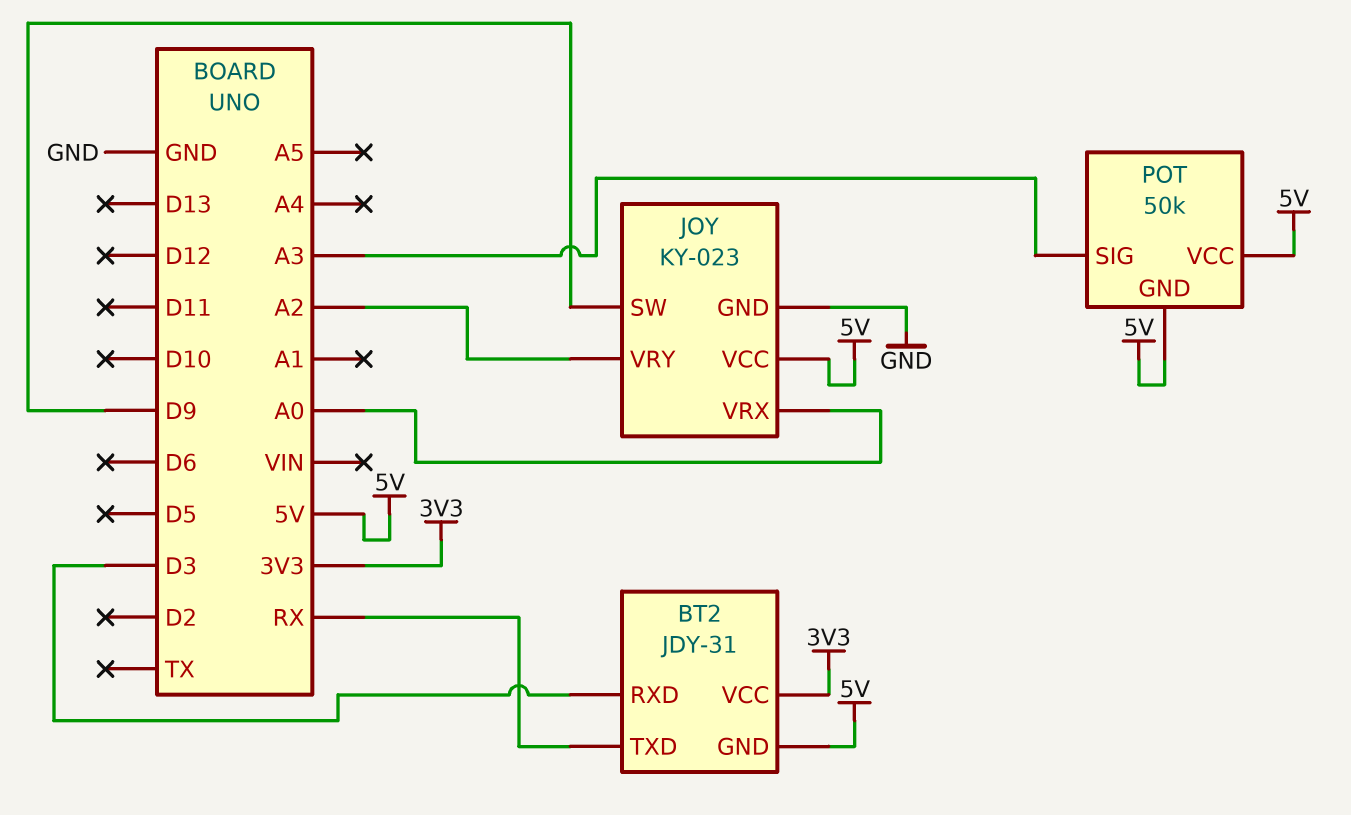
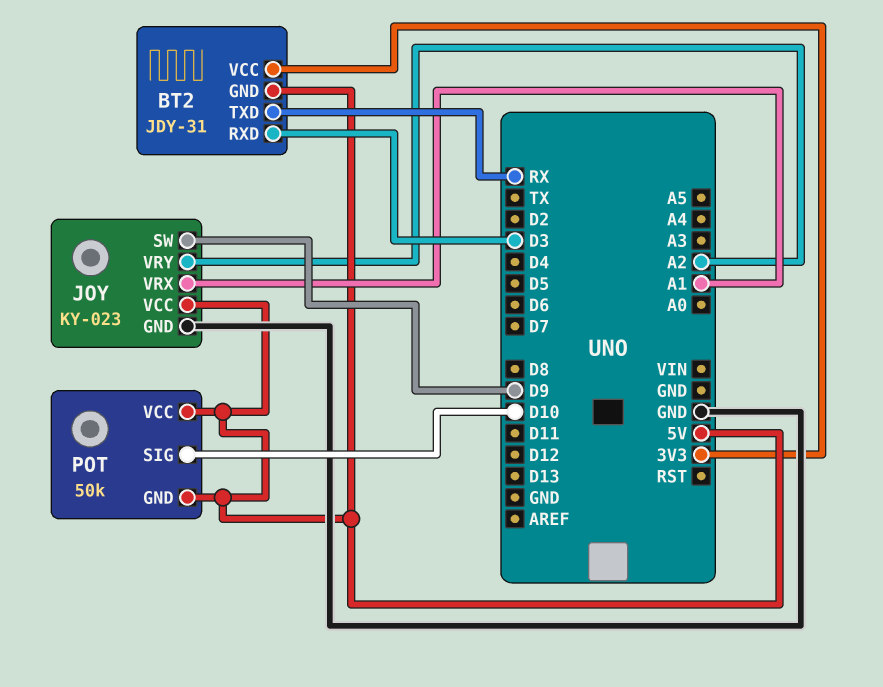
JOY pin VRX: A0 -> A1
POT pin SIG: A3 -> D10

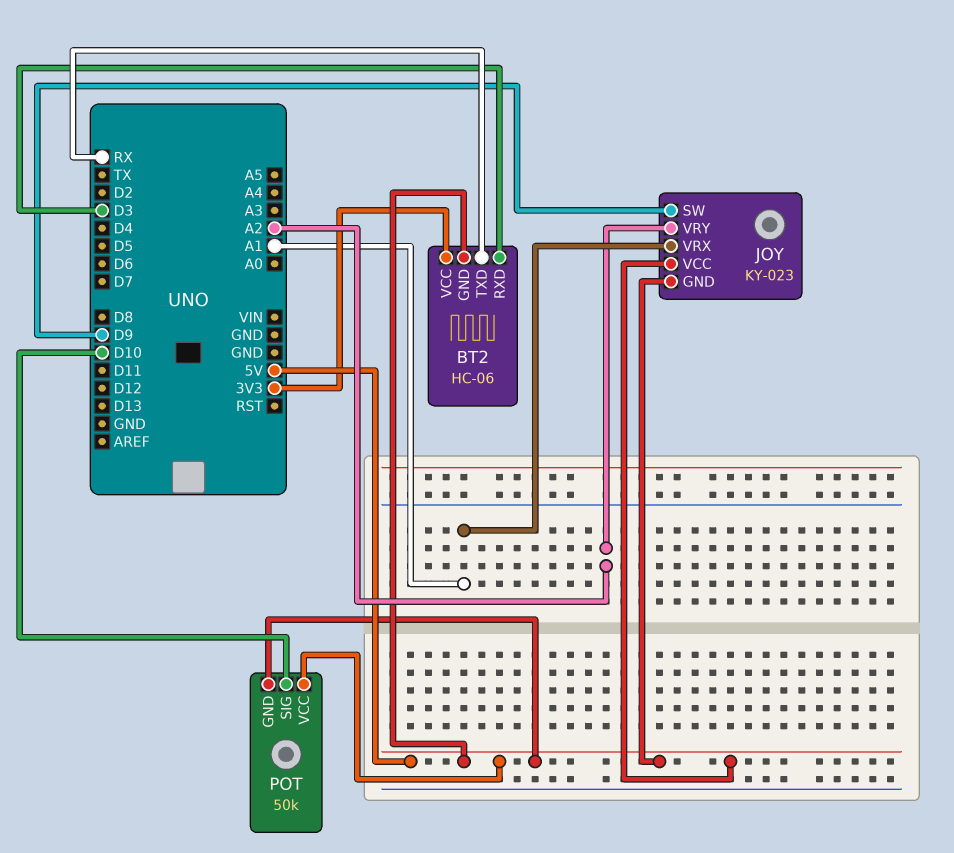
BT2: JDY-31 -> HC-06
JOY pin GND: GND -> 5V

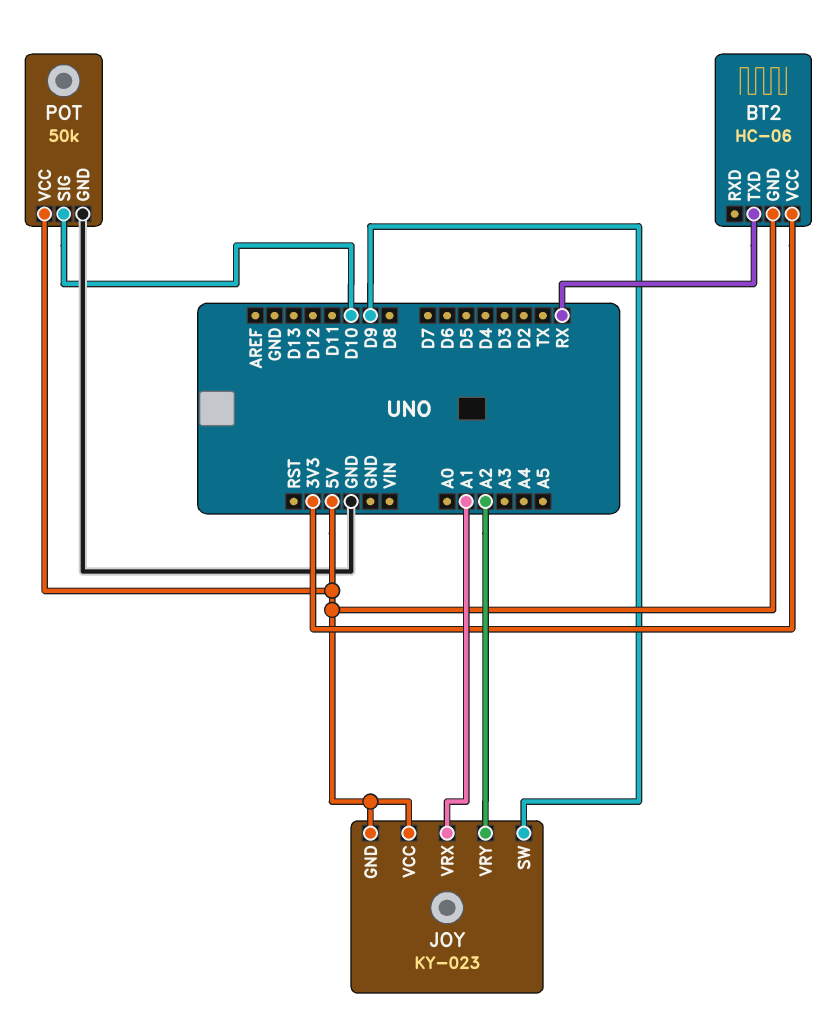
BT2 pin RXD: D3 -> none
POT pin GND: 5V -> GND

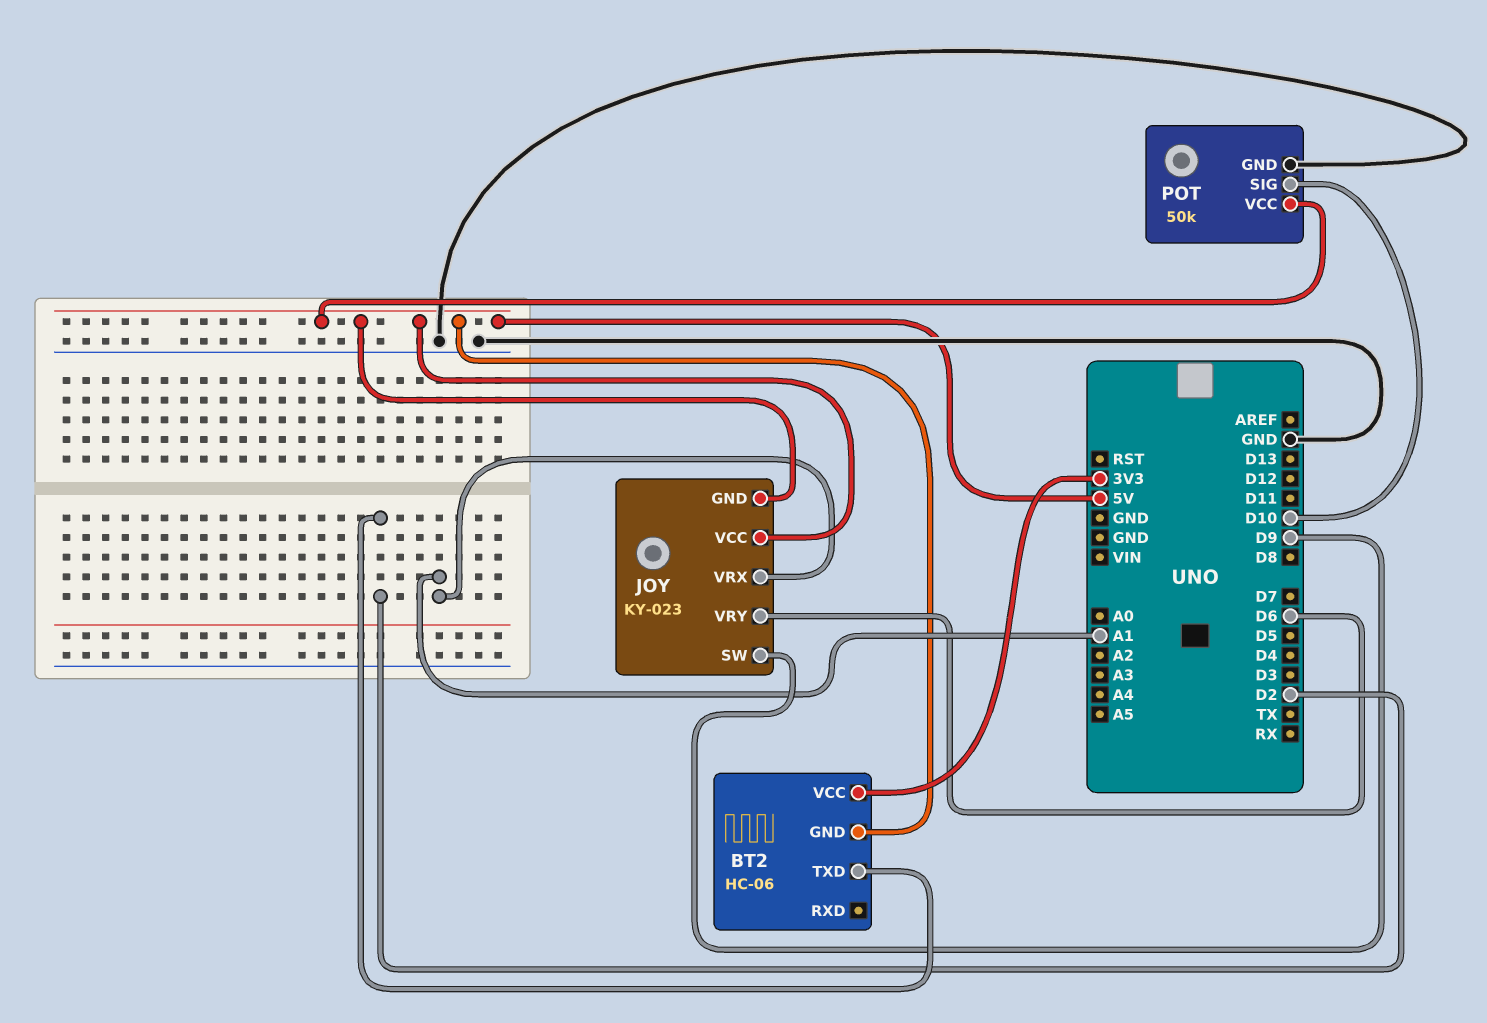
BT2 pin TXD: RX -> D2
JOY pin VRY: A2 -> D6

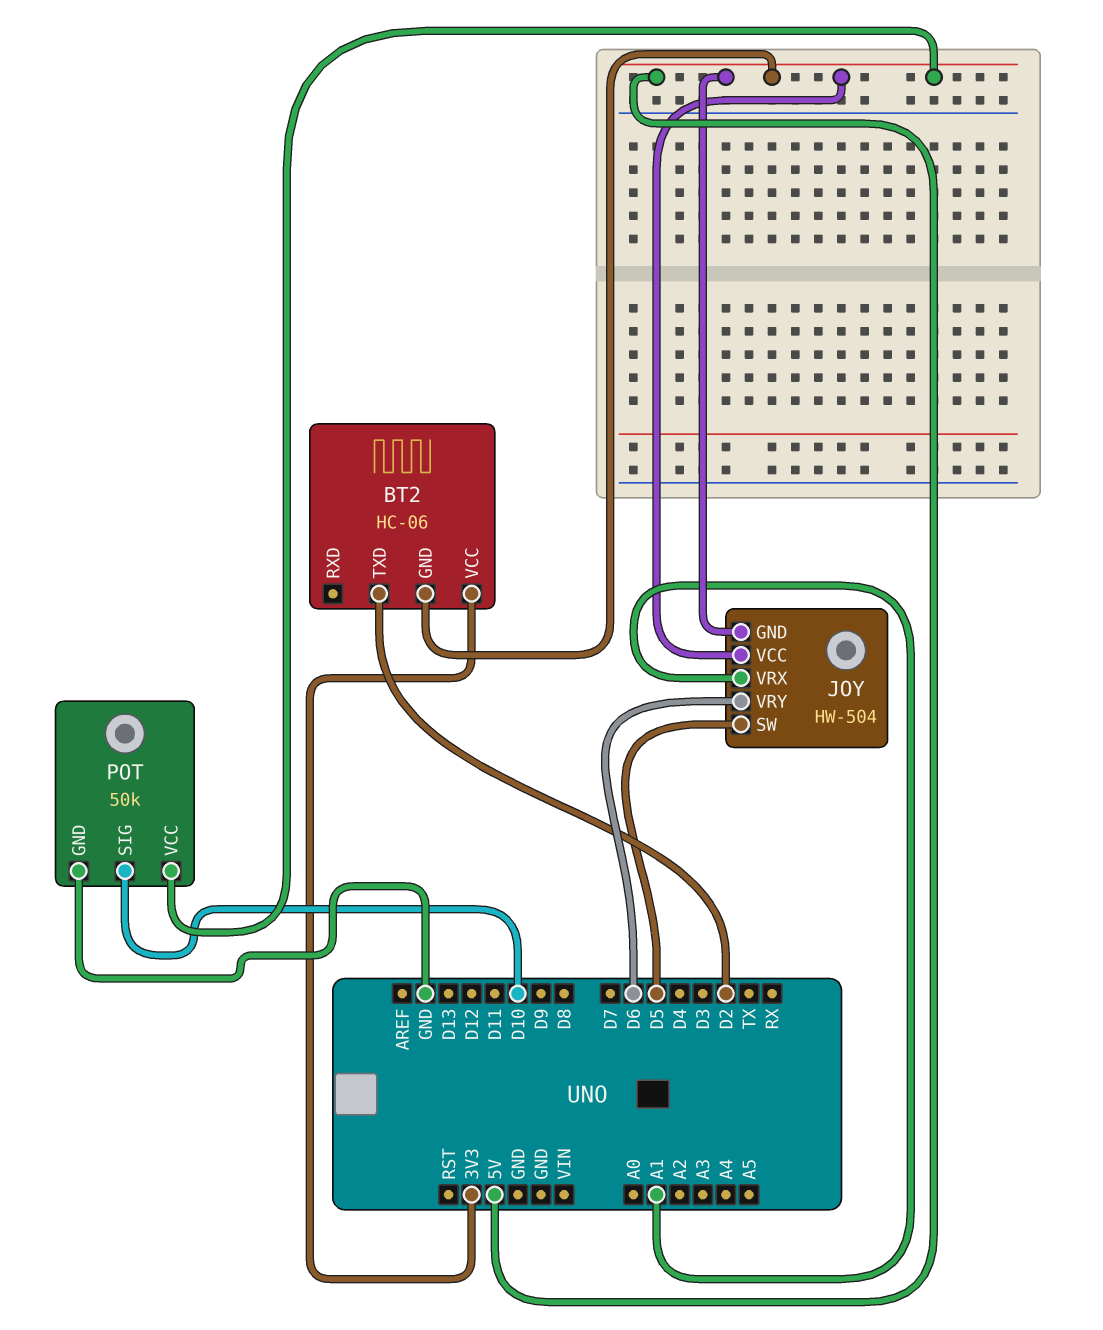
JOY: KY-023 -> HW-504
JOY pin SW: D9 -> D5

